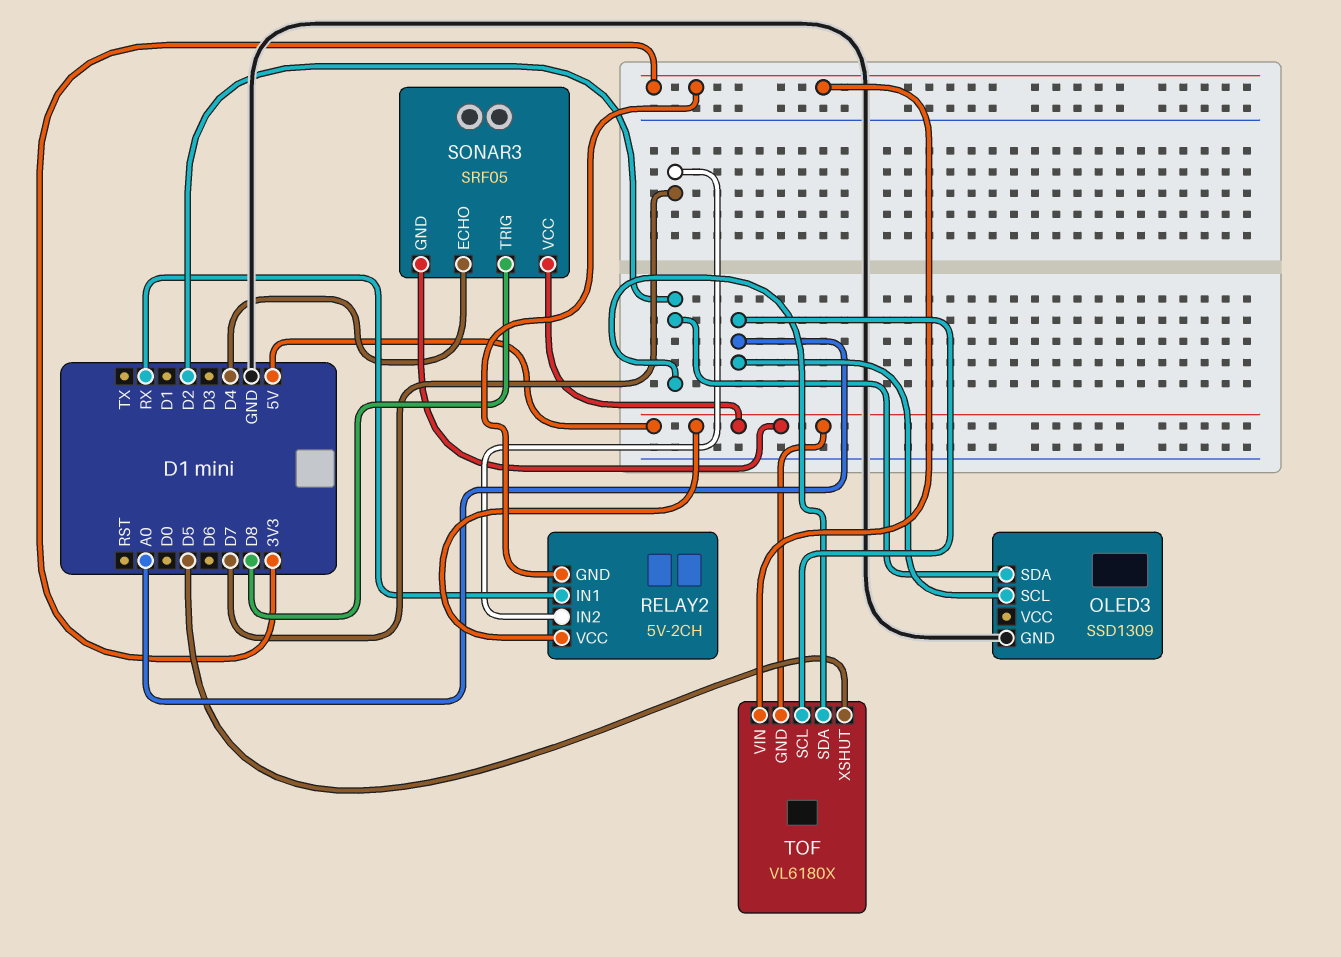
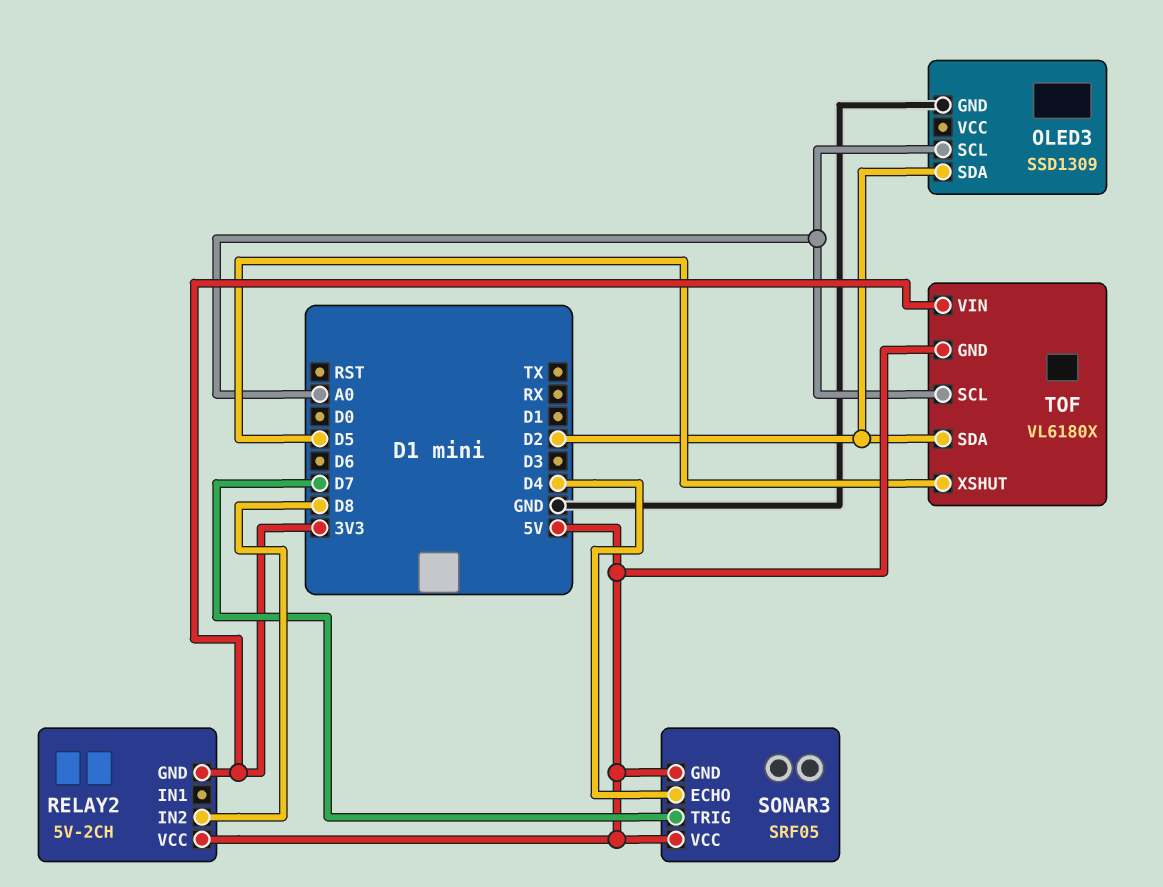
RELAY2 pin IN1: RX -> none
RELAY2 pin IN2: D7 -> D8
SONAR3 pin TRIG: D8 -> D7

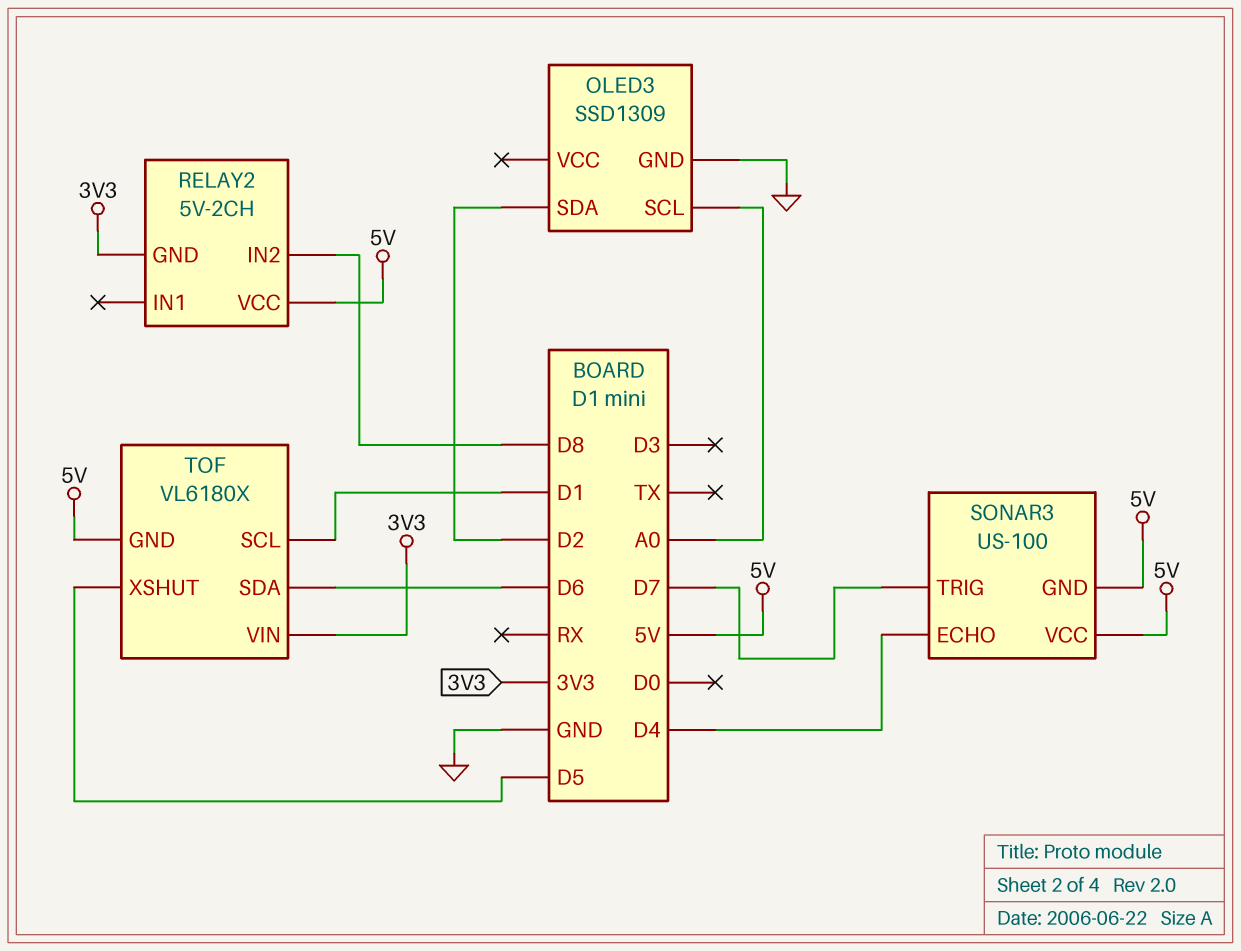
SONAR3: SRF05 -> US-100
TOF pin SCL: A0 -> D1
TOF pin SDA: D2 -> D6

